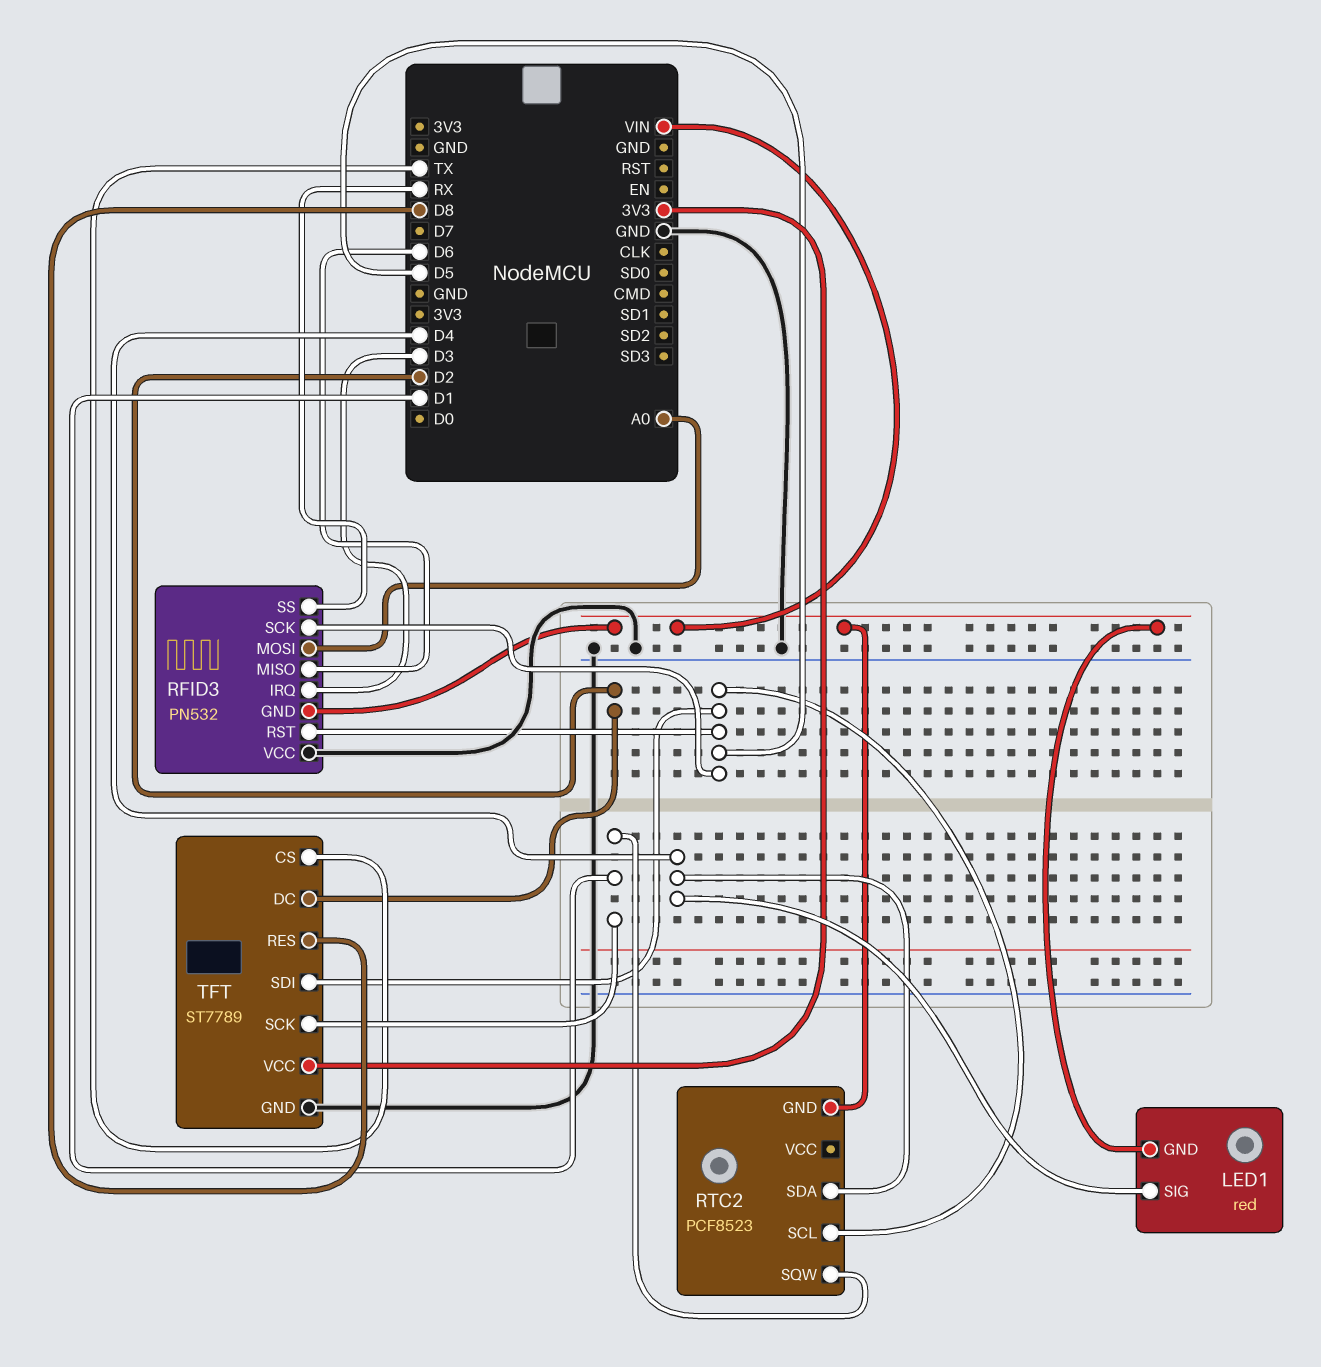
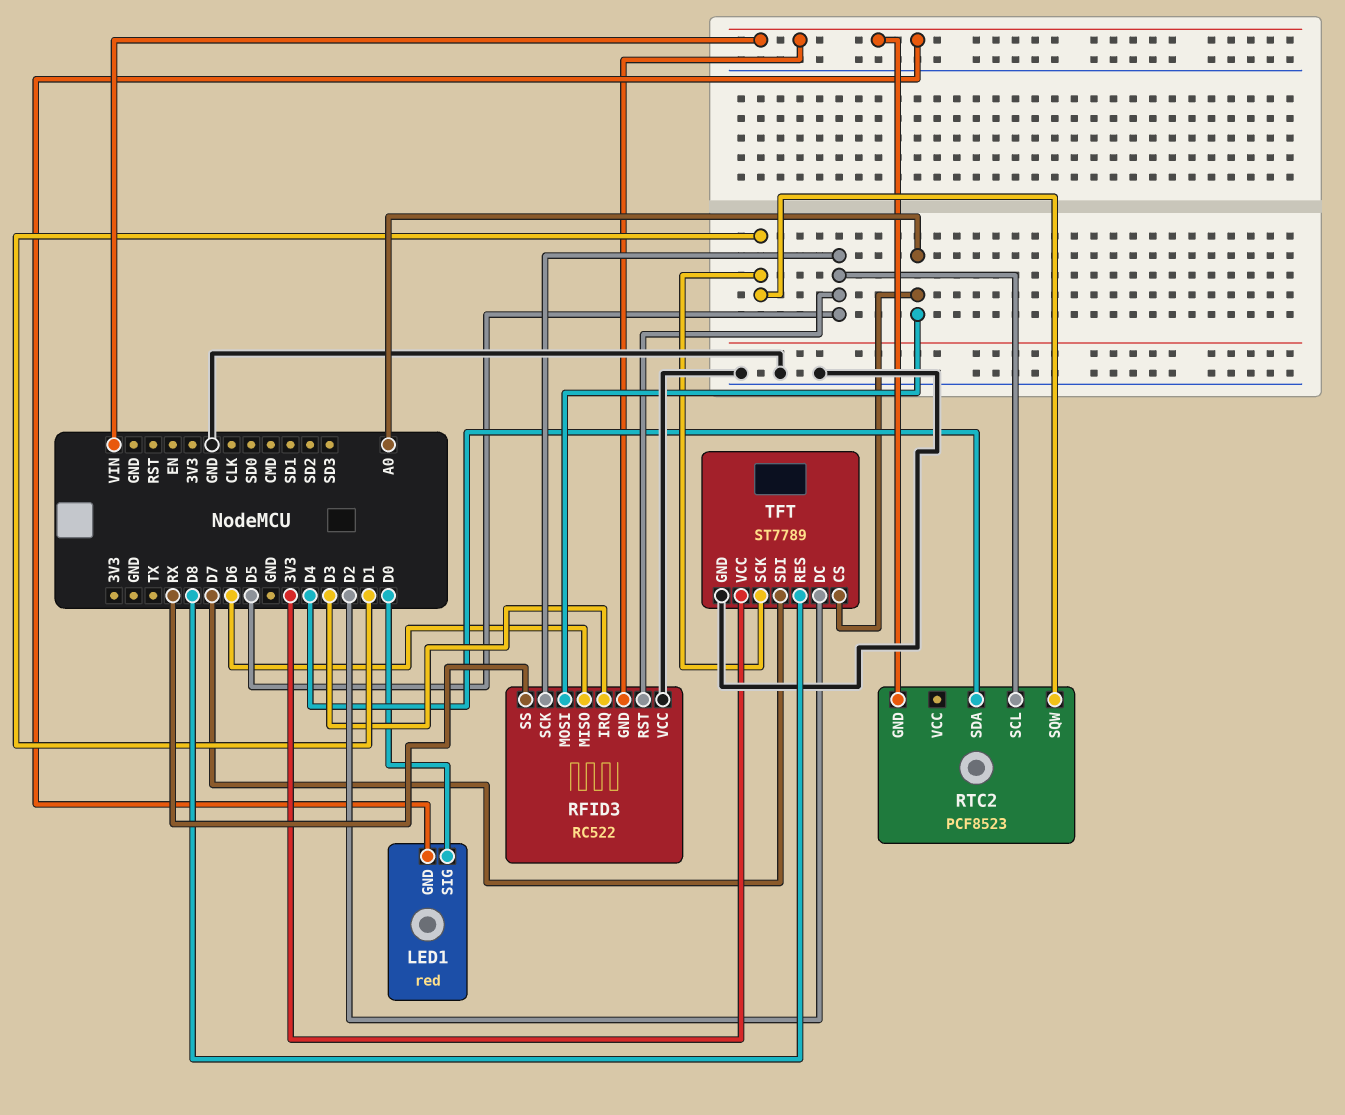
LED1 pin SIG: D4 -> D0
RFID3: PN532 -> RC522
TFT pin CS: TX -> A0
TFT pin SDI: D5 -> D7

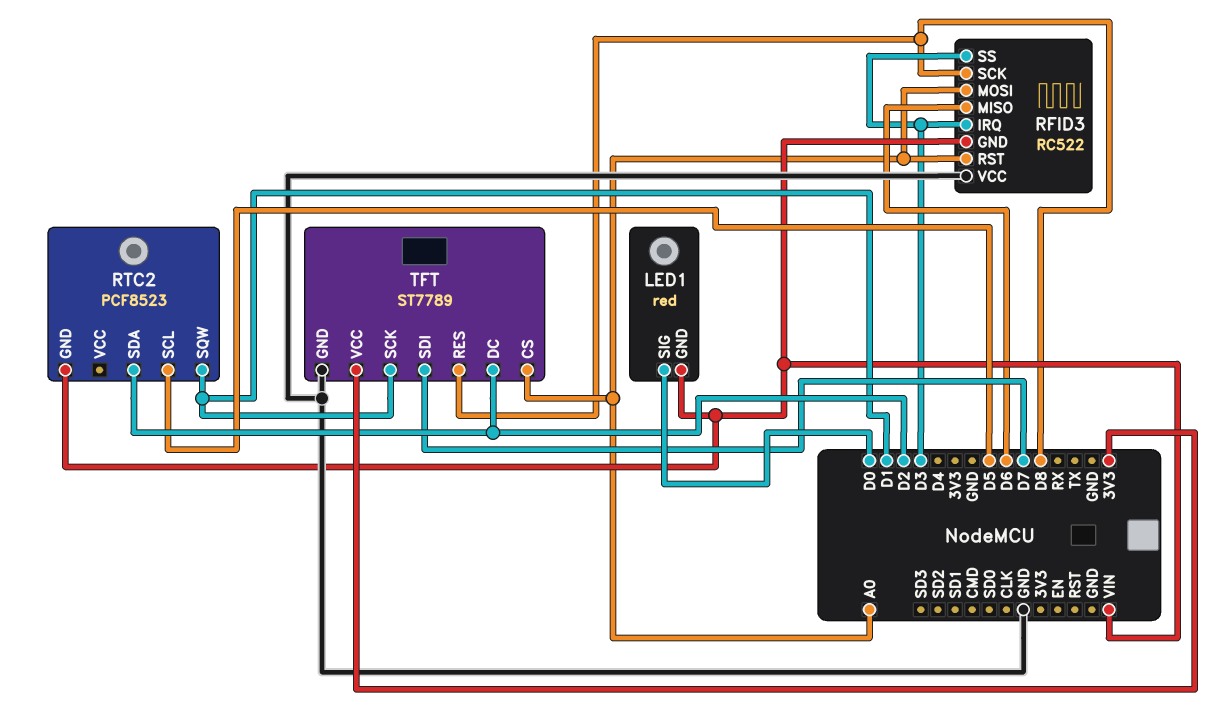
RFID3 pin RST: D5 -> A0
RFID3 pin SCK: D5 -> D8
RFID3 pin SS: RX -> D3
RTC2 pin SDA: D4 -> D2

